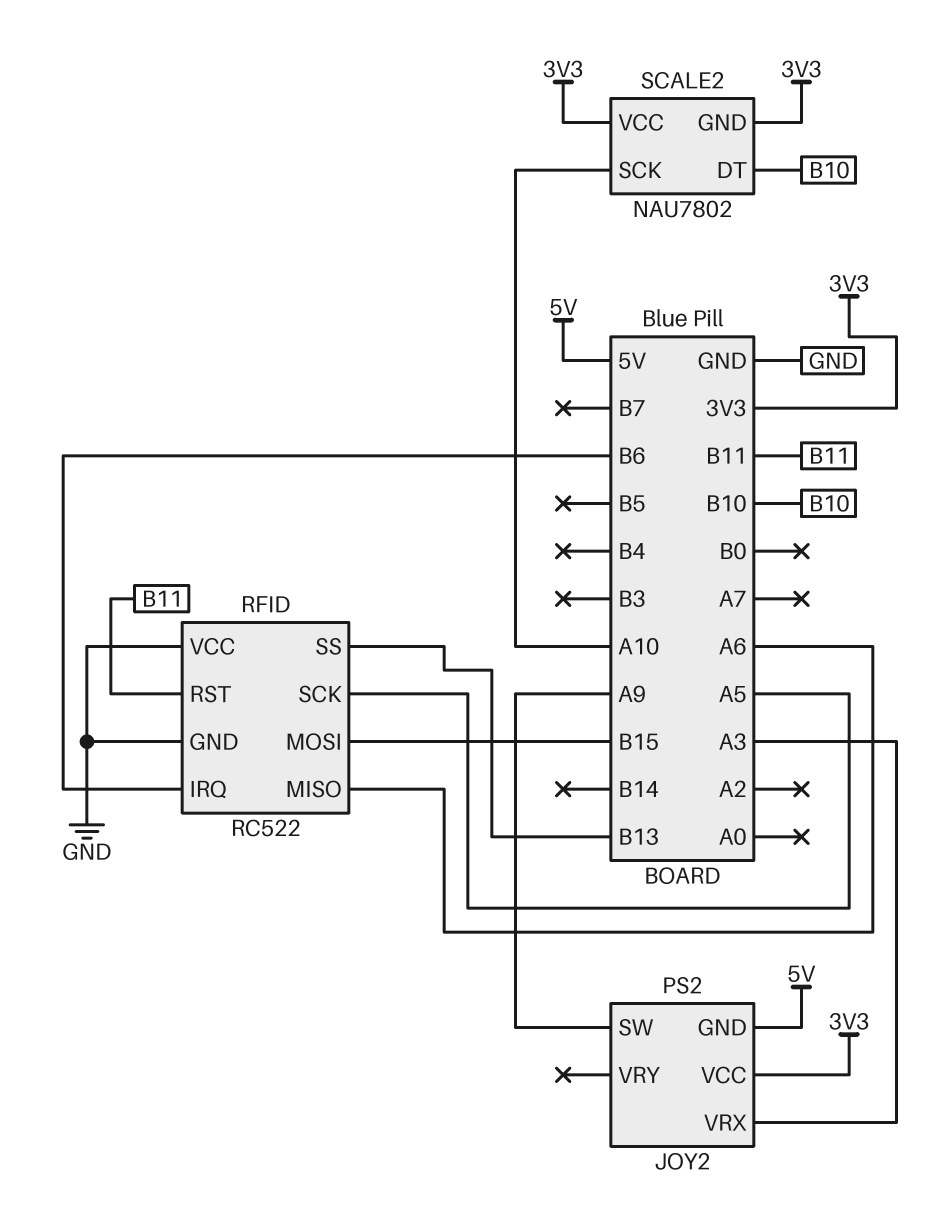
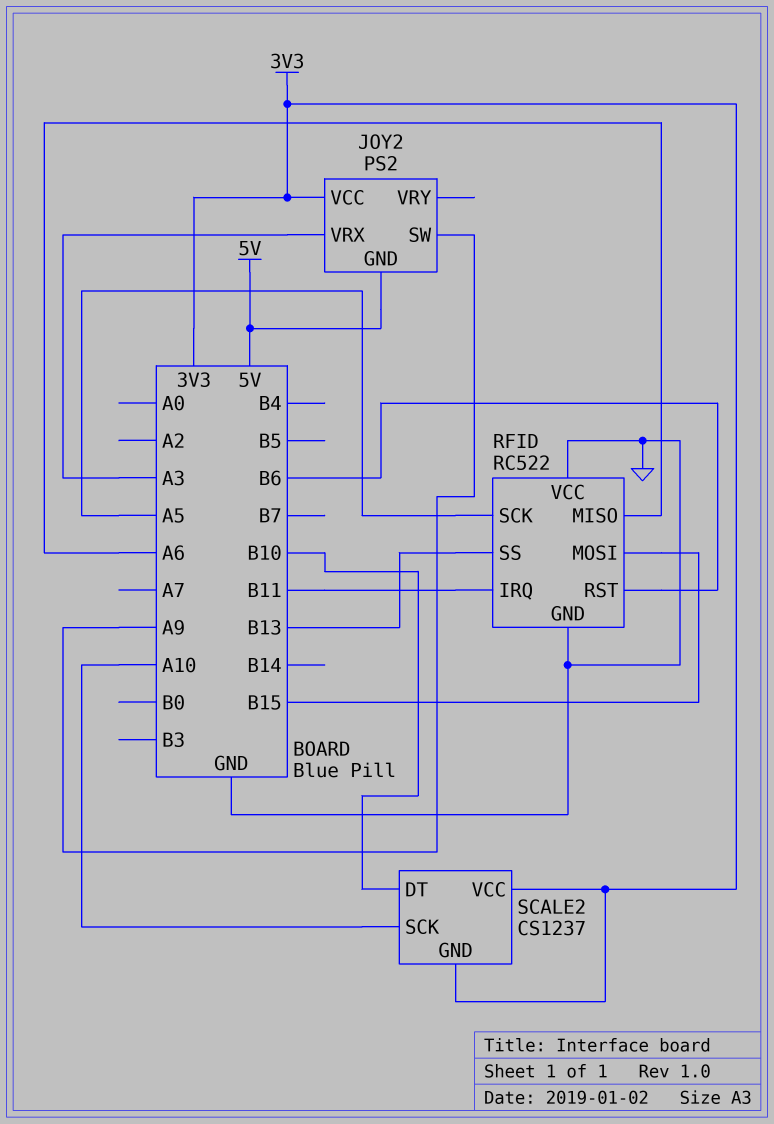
RFID pin IRQ: B6 -> B11
RFID pin RST: B11 -> B6
SCALE2: NAU7802 -> CS1237

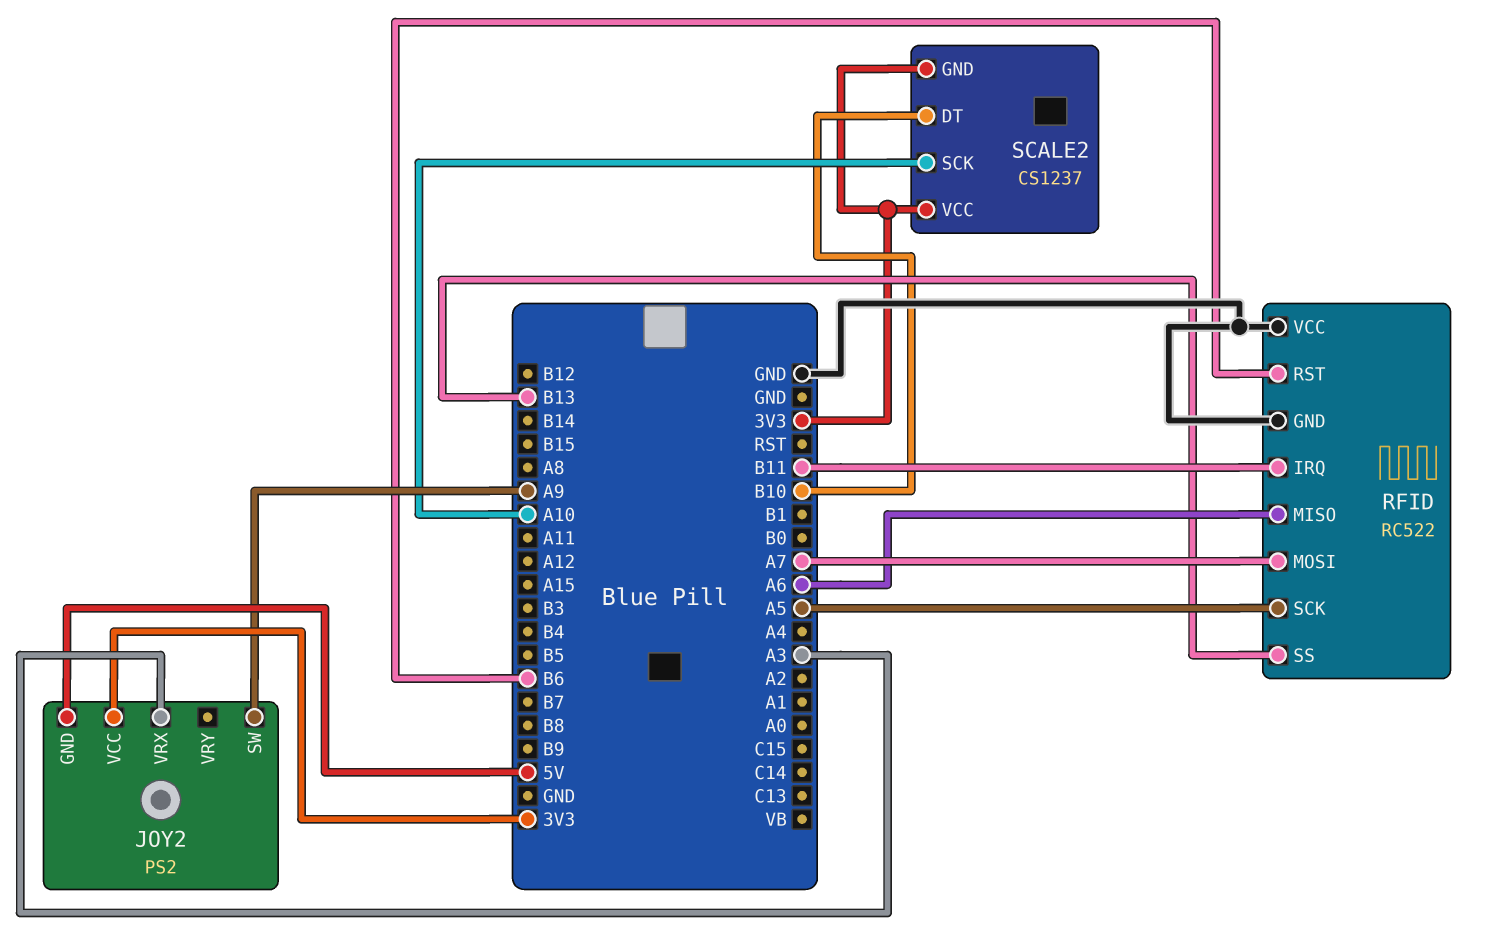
RFID pin MOSI: B15 -> A7

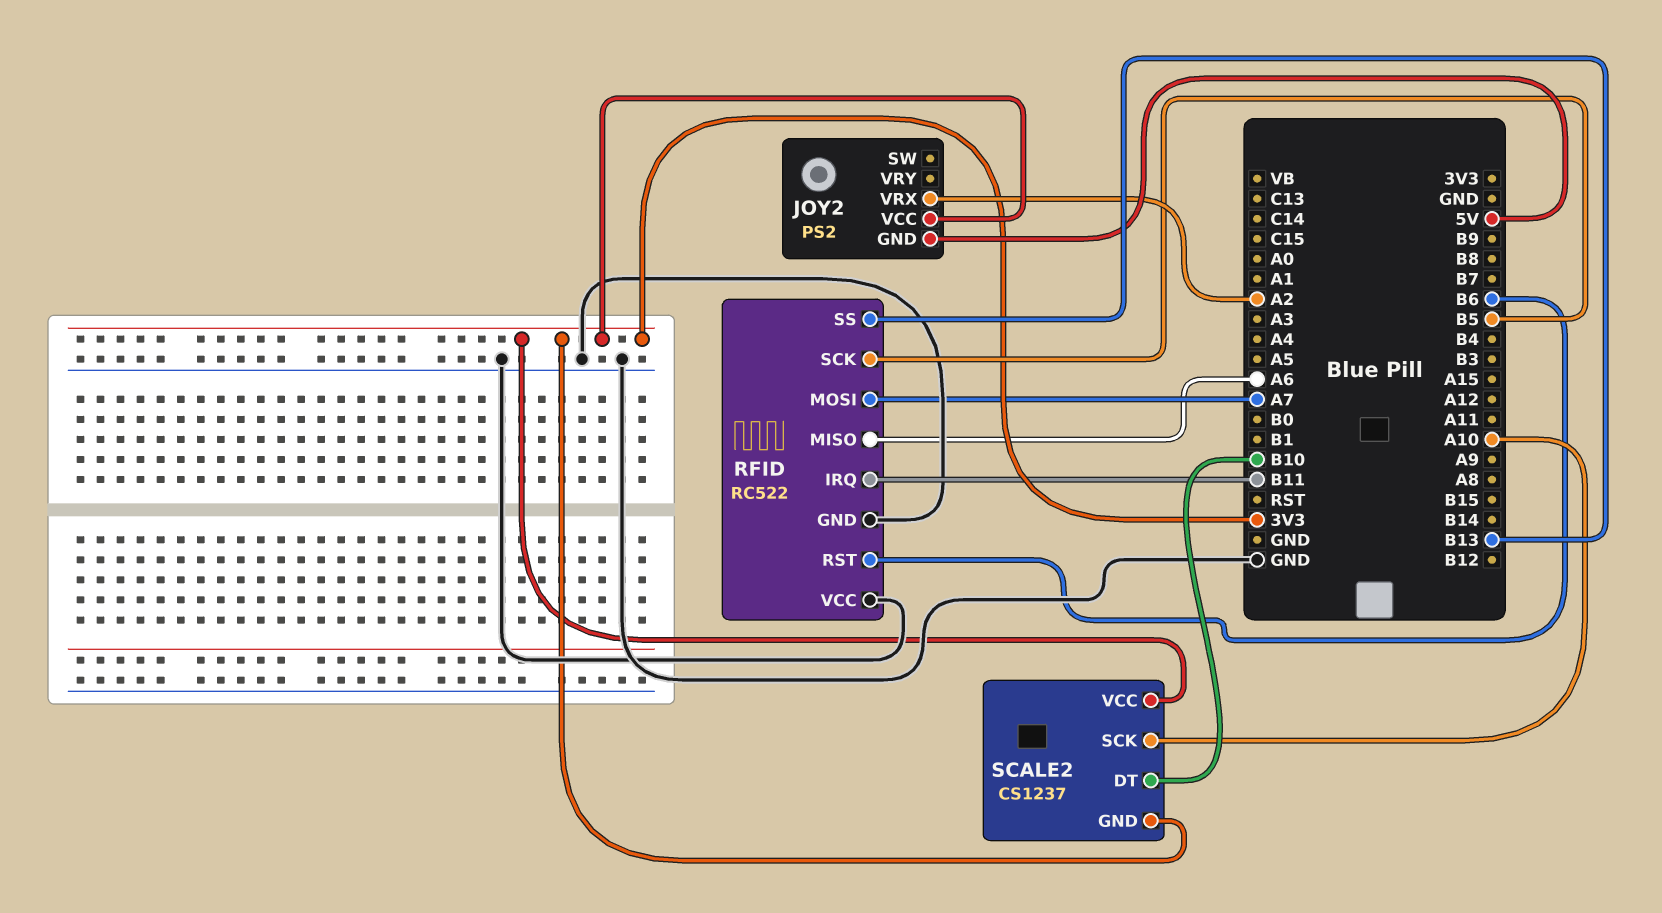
JOY2 pin SW: A9 -> none
JOY2 pin VRX: A3 -> A2
RFID pin SCK: A5 -> B5

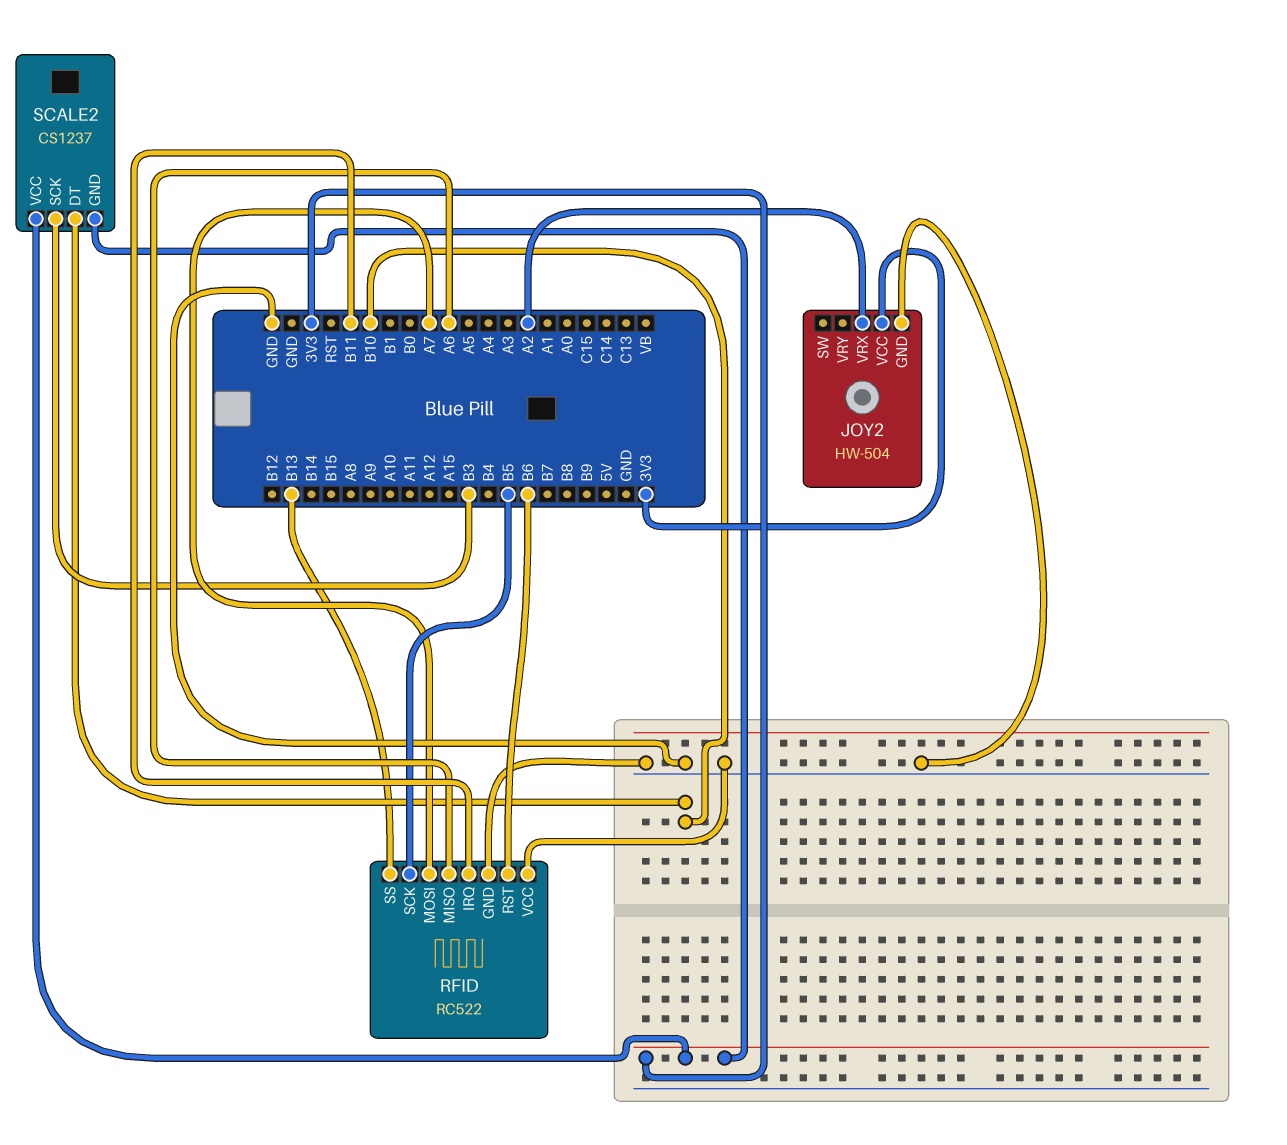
JOY2: PS2 -> HW-504
JOY2 pin GND: 5V -> GND
SCALE2 pin SCK: A10 -> B3

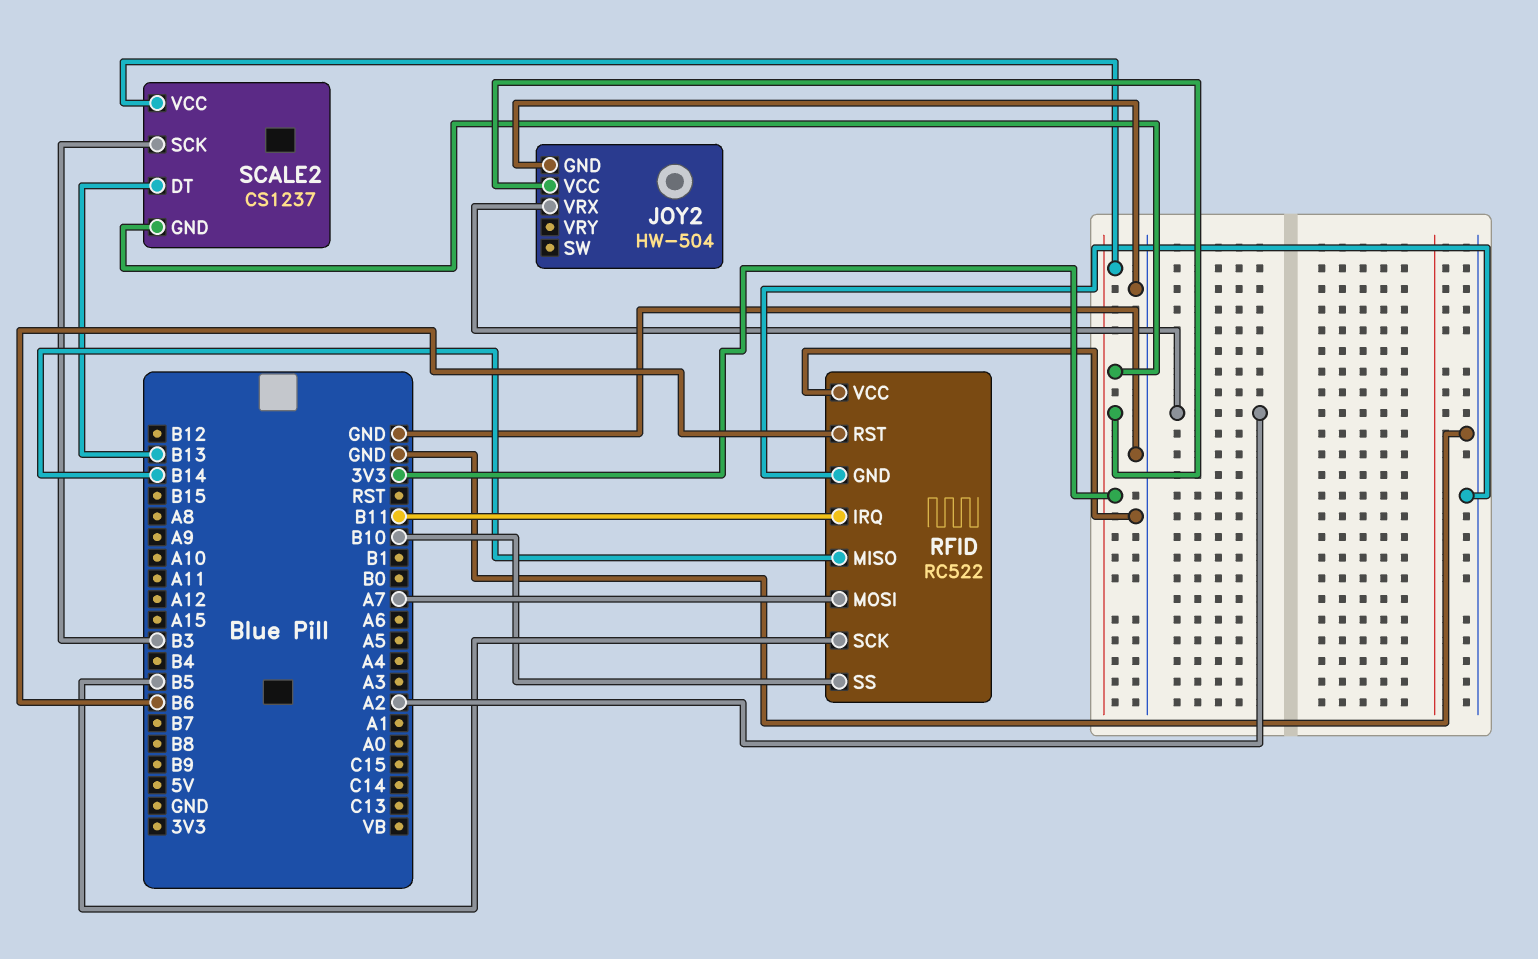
RFID pin MISO: A6 -> B14
RFID pin SS: B13 -> B10
SCALE2 pin DT: B10 -> B13

